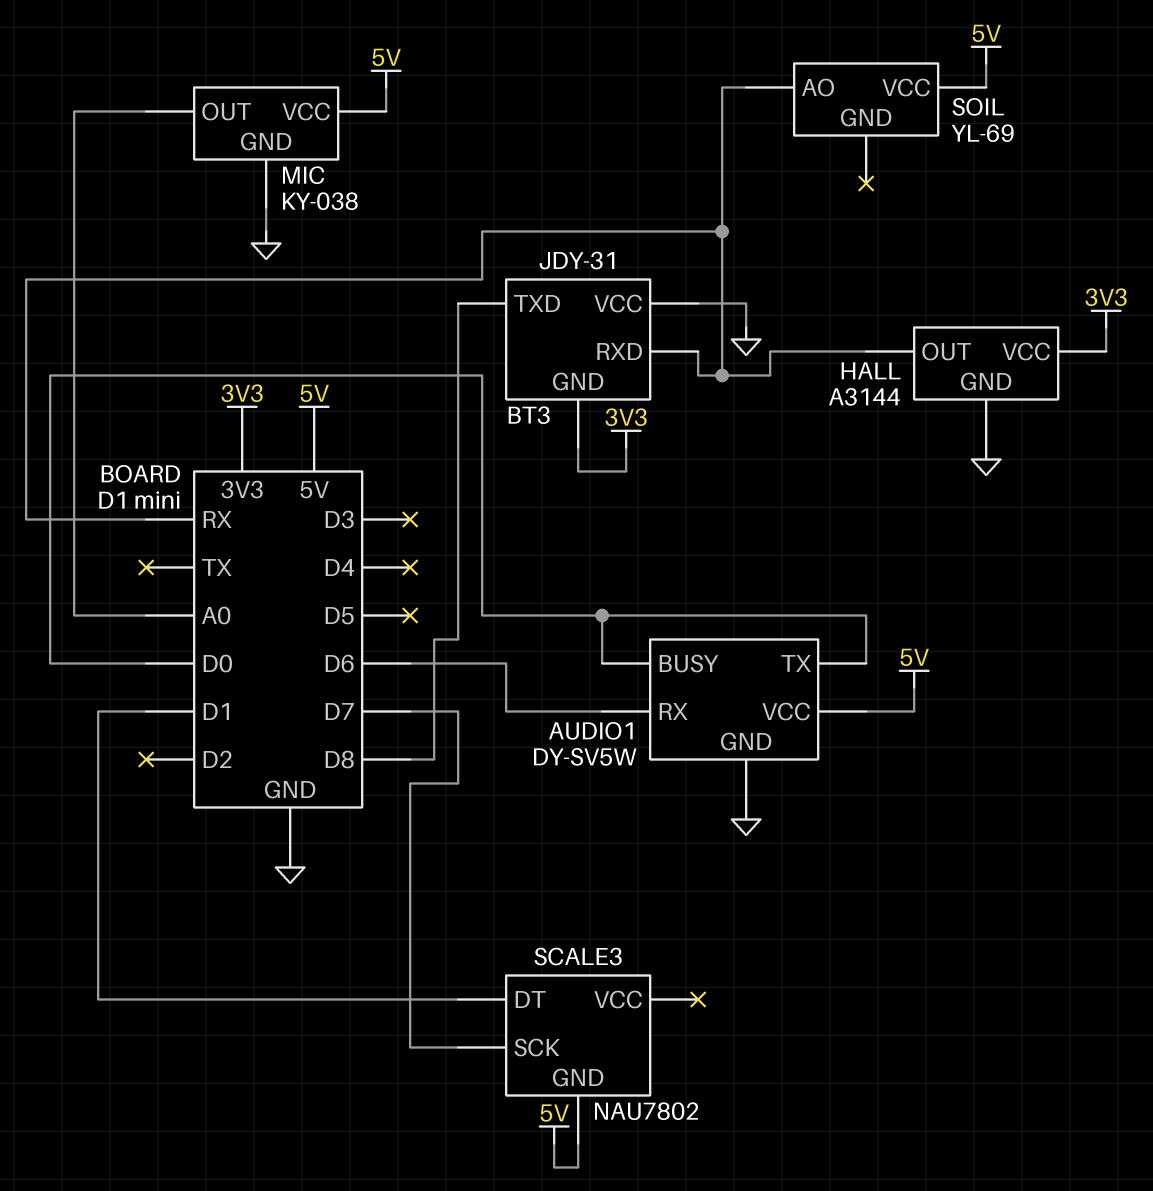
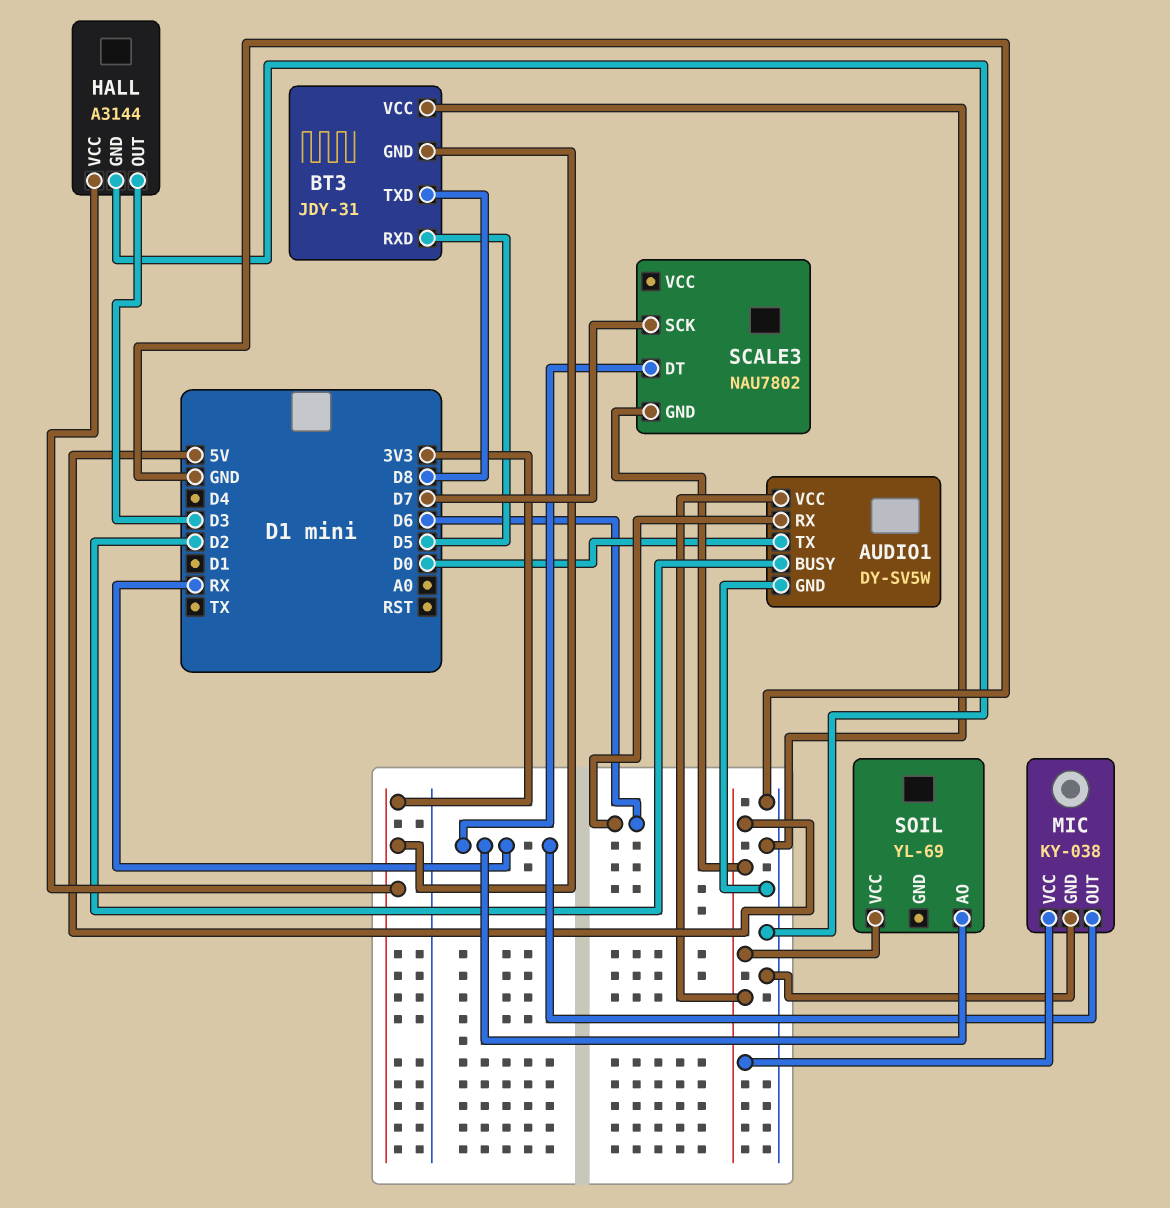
AUDIO1 pin BUSY: D0 -> D2
BT3 pin RXD: RX -> D5
HALL pin OUT: RX -> D3
MIC pin OUT: A0 -> RX
SCALE3 pin DT: D1 -> RX

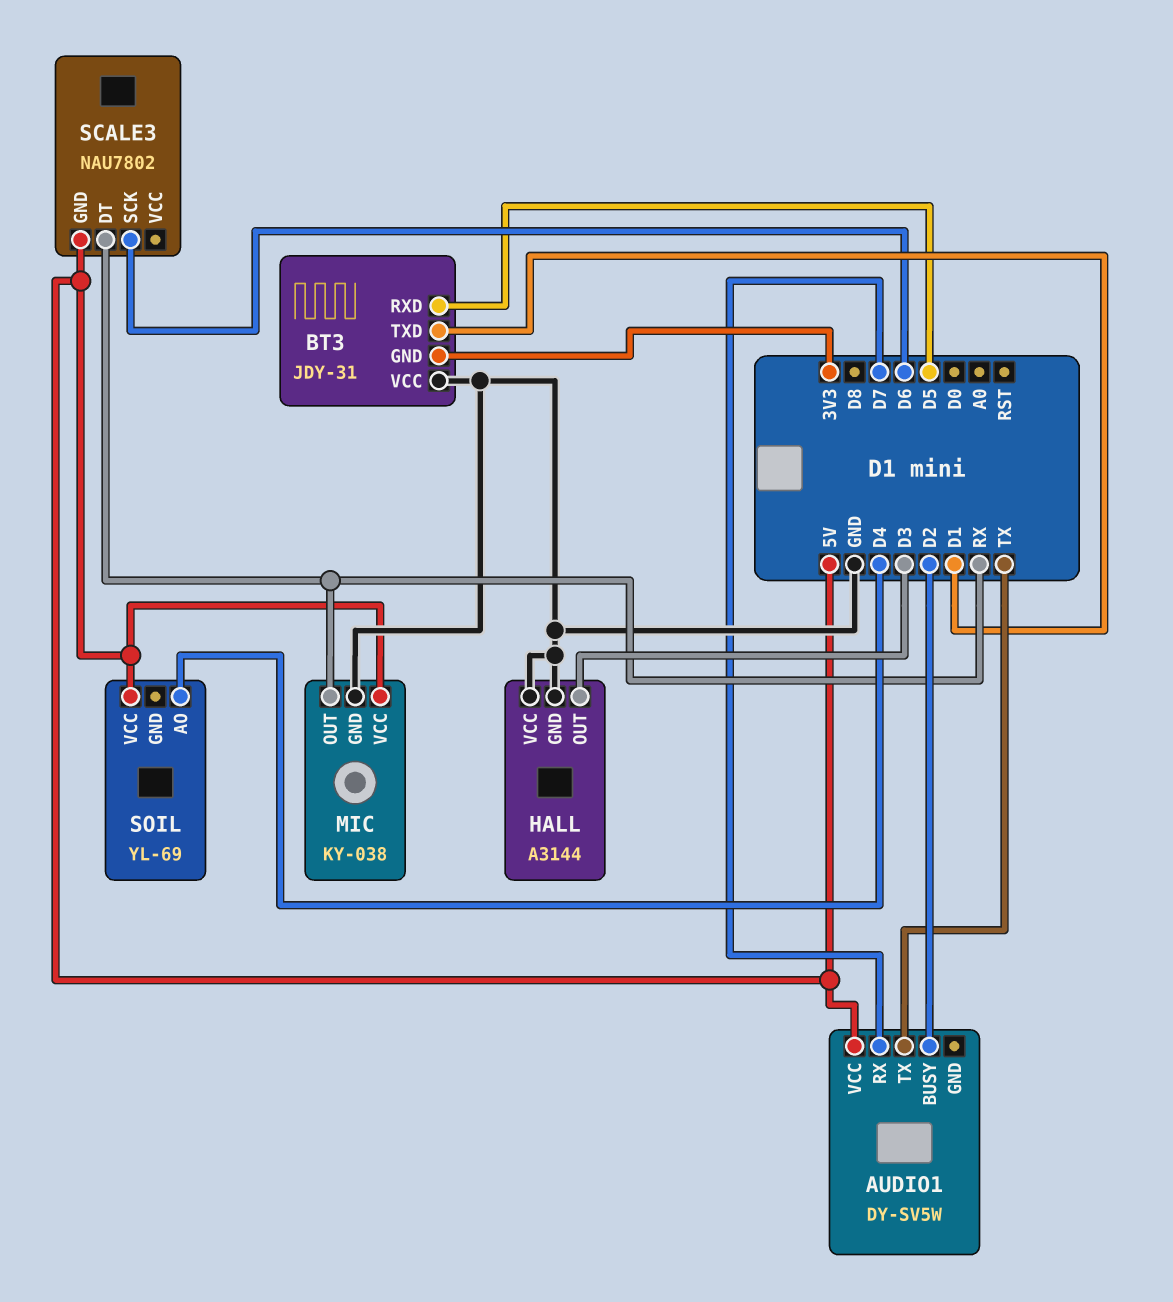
AUDIO1 pin GND: GND -> none
AUDIO1 pin RX: D6 -> D7
AUDIO1 pin TX: D0 -> TX
BT3 pin TXD: D8 -> D1
HALL pin VCC: 3V3 -> GND
SCALE3 pin SCK: D7 -> D6
SOIL pin AO: RX -> D4

